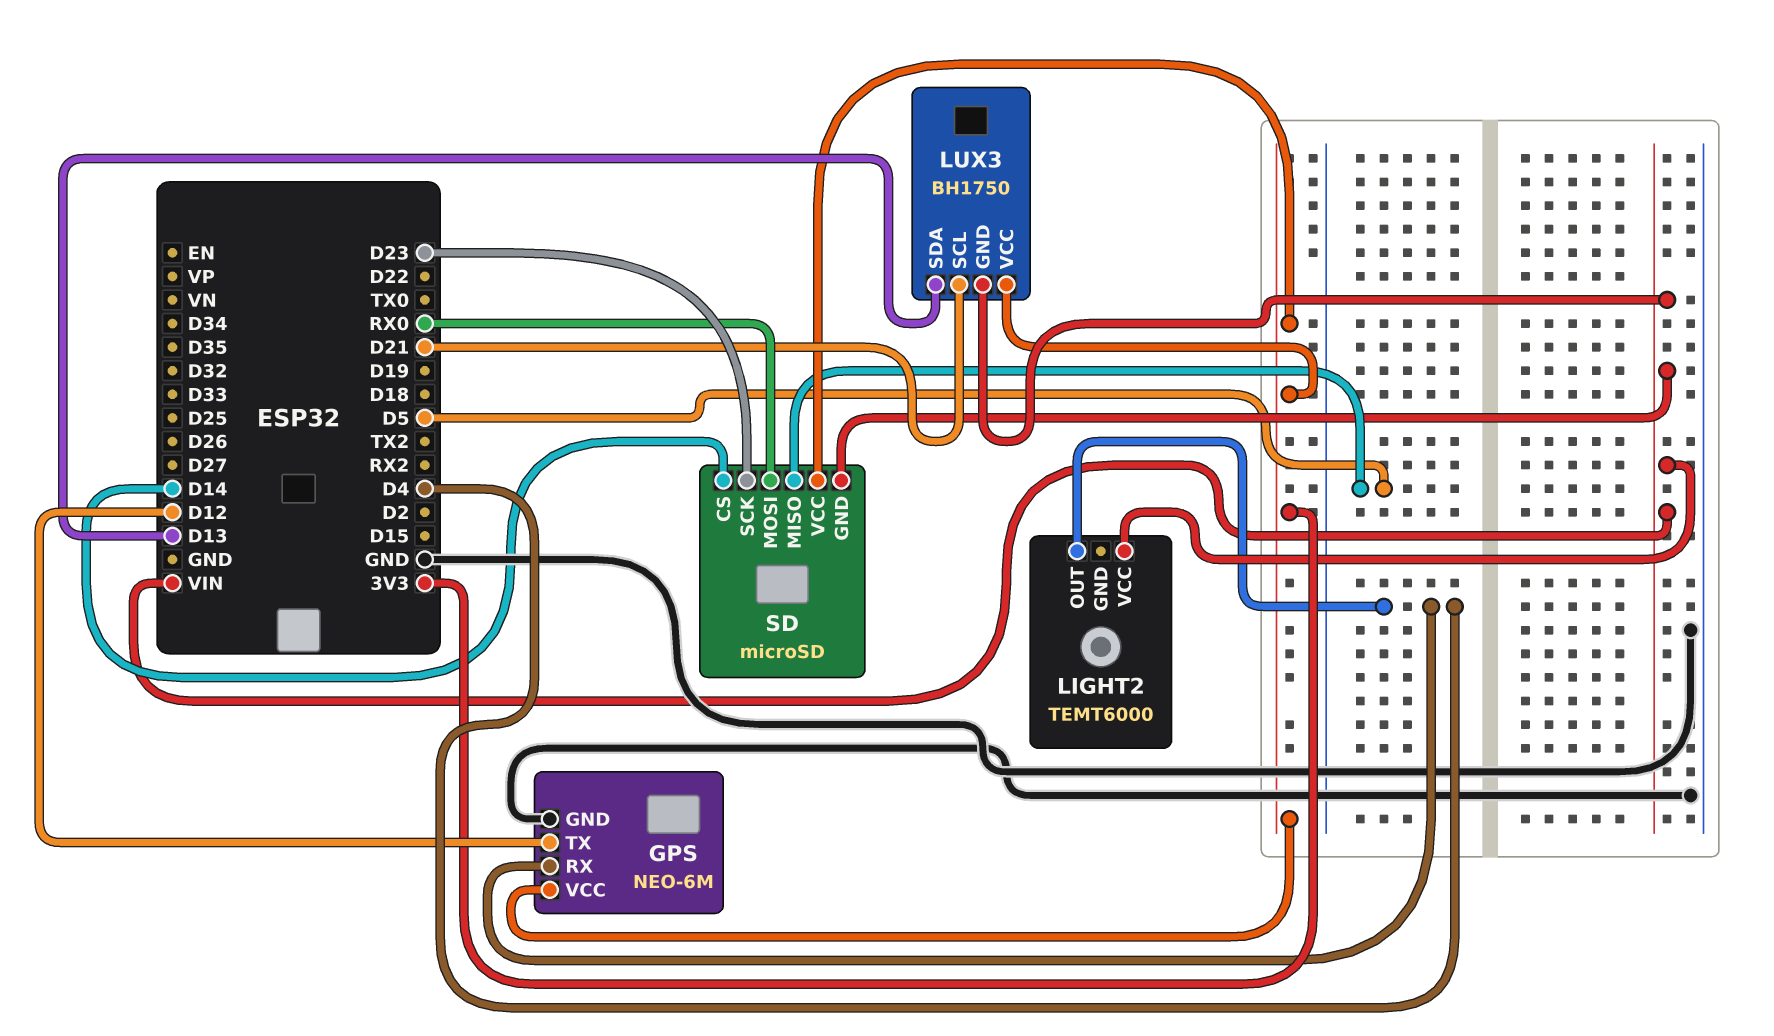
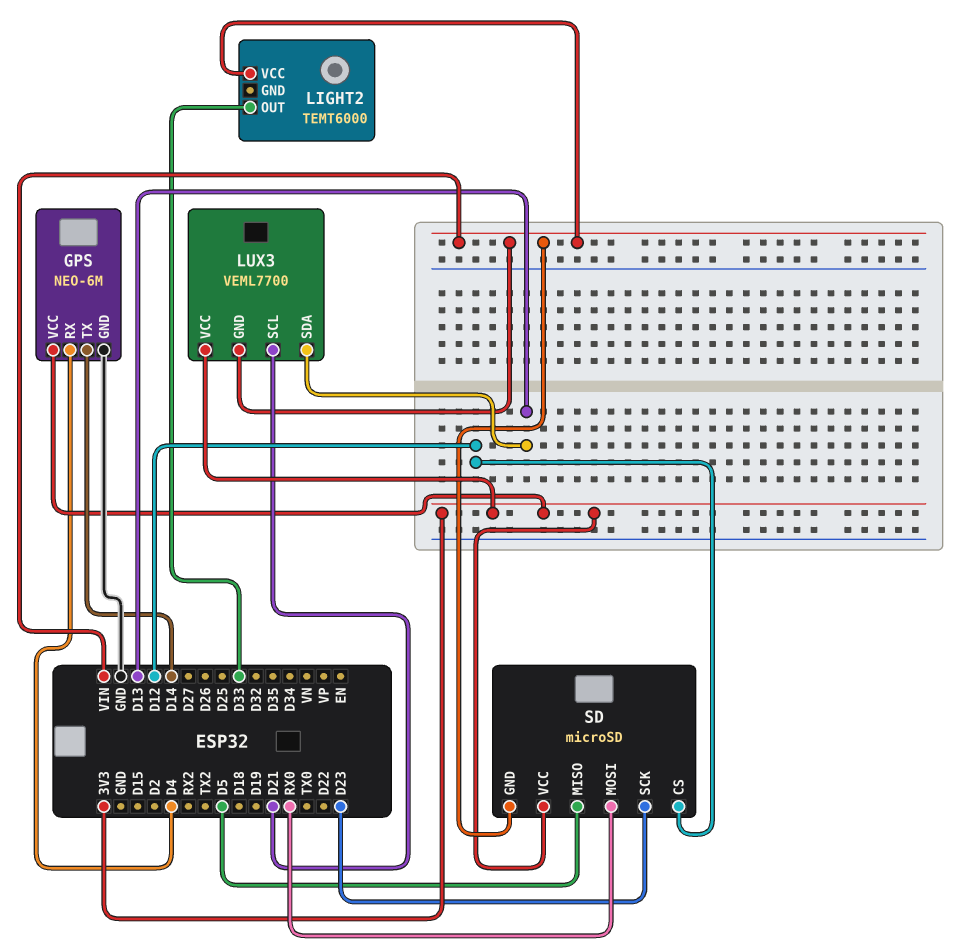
GPS pin TX: D12 -> D14
LIGHT2 pin OUT: D4 -> D33
LUX3: BH1750 -> VEML7700
SD pin CS: D14 -> D12

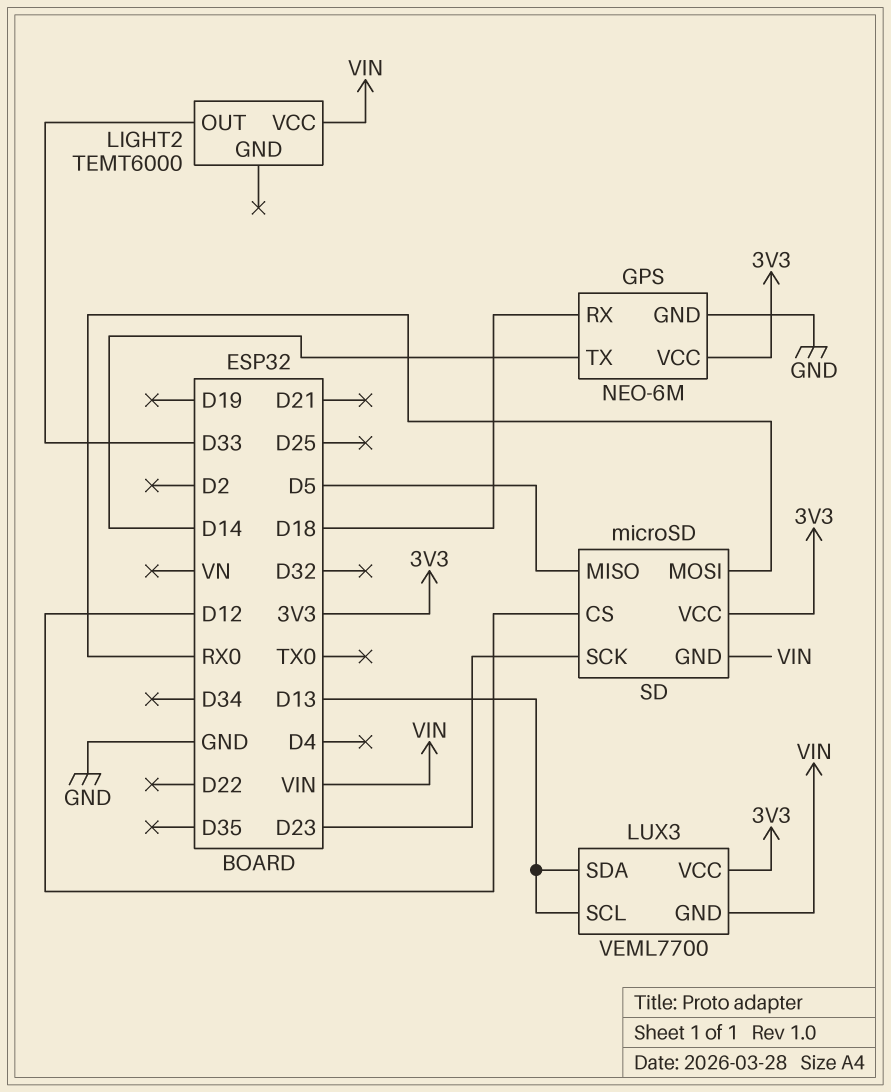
GPS pin RX: D4 -> D18
LUX3 pin SCL: D21 -> D13

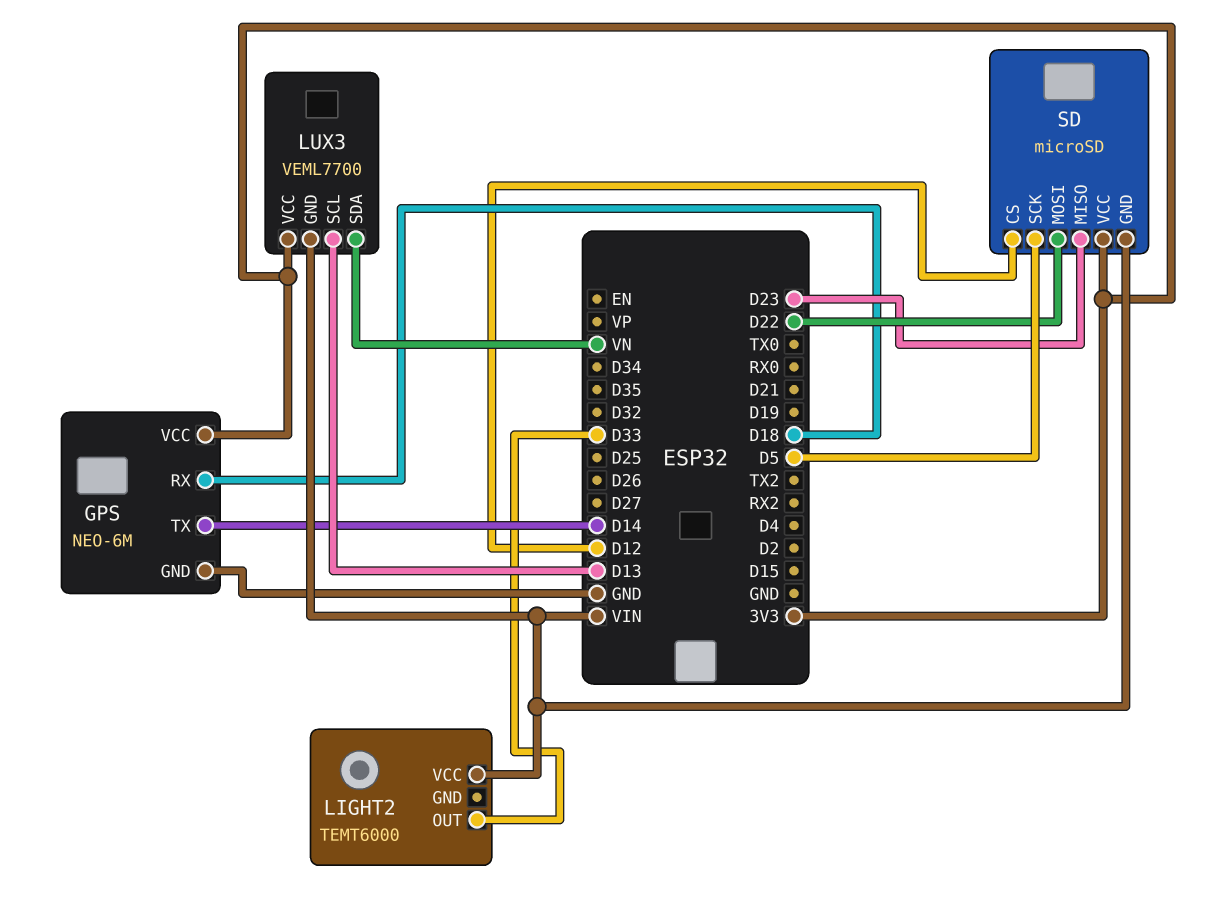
LUX3 pin SDA: D13 -> VN
SD pin MISO: D5 -> D23
SD pin MOSI: RX0 -> D22
SD pin SCK: D23 -> D5

